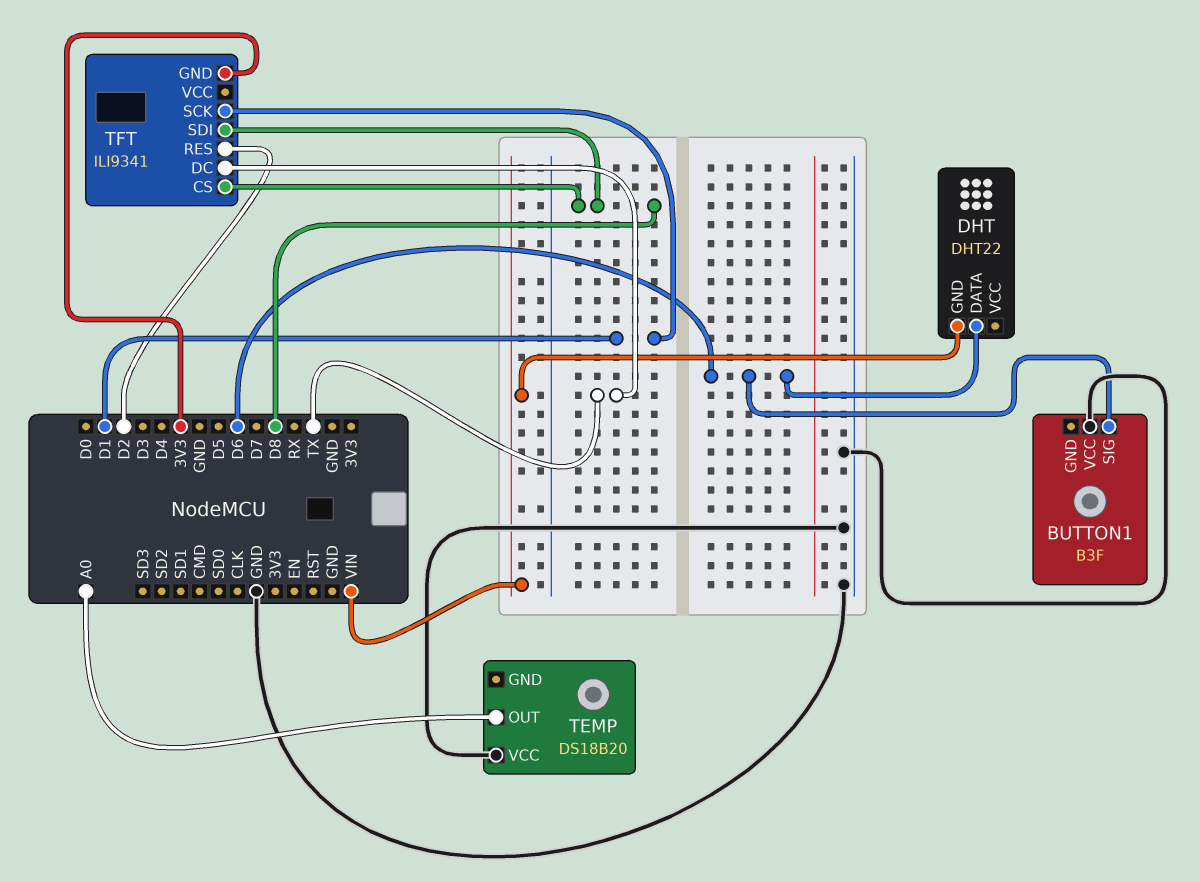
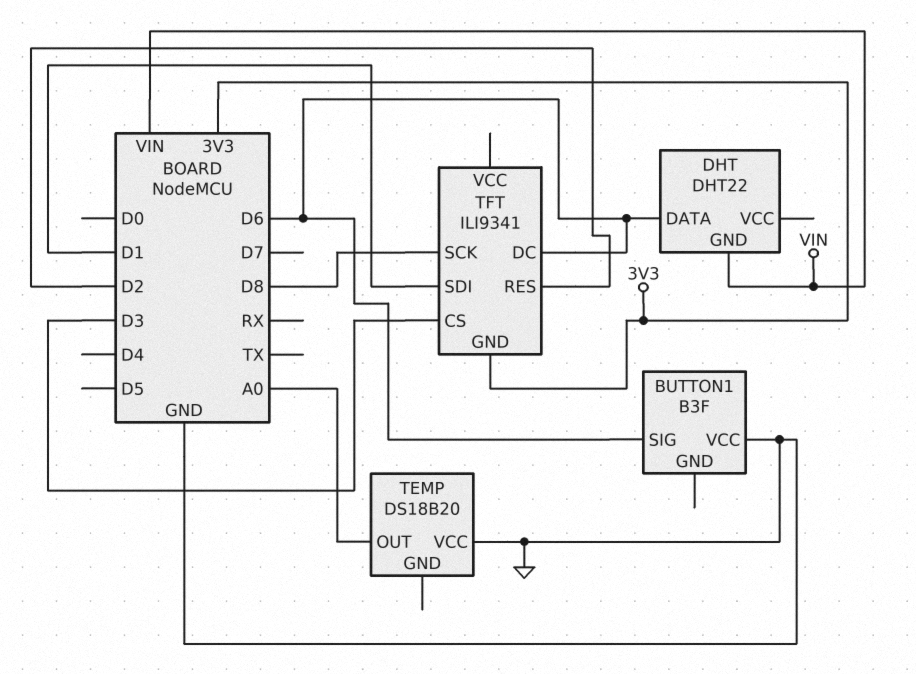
TFT pin CS: D8 -> D3
TFT pin DC: TX -> D6
TFT pin SCK: D1 -> D8
TFT pin SDI: D8 -> D1

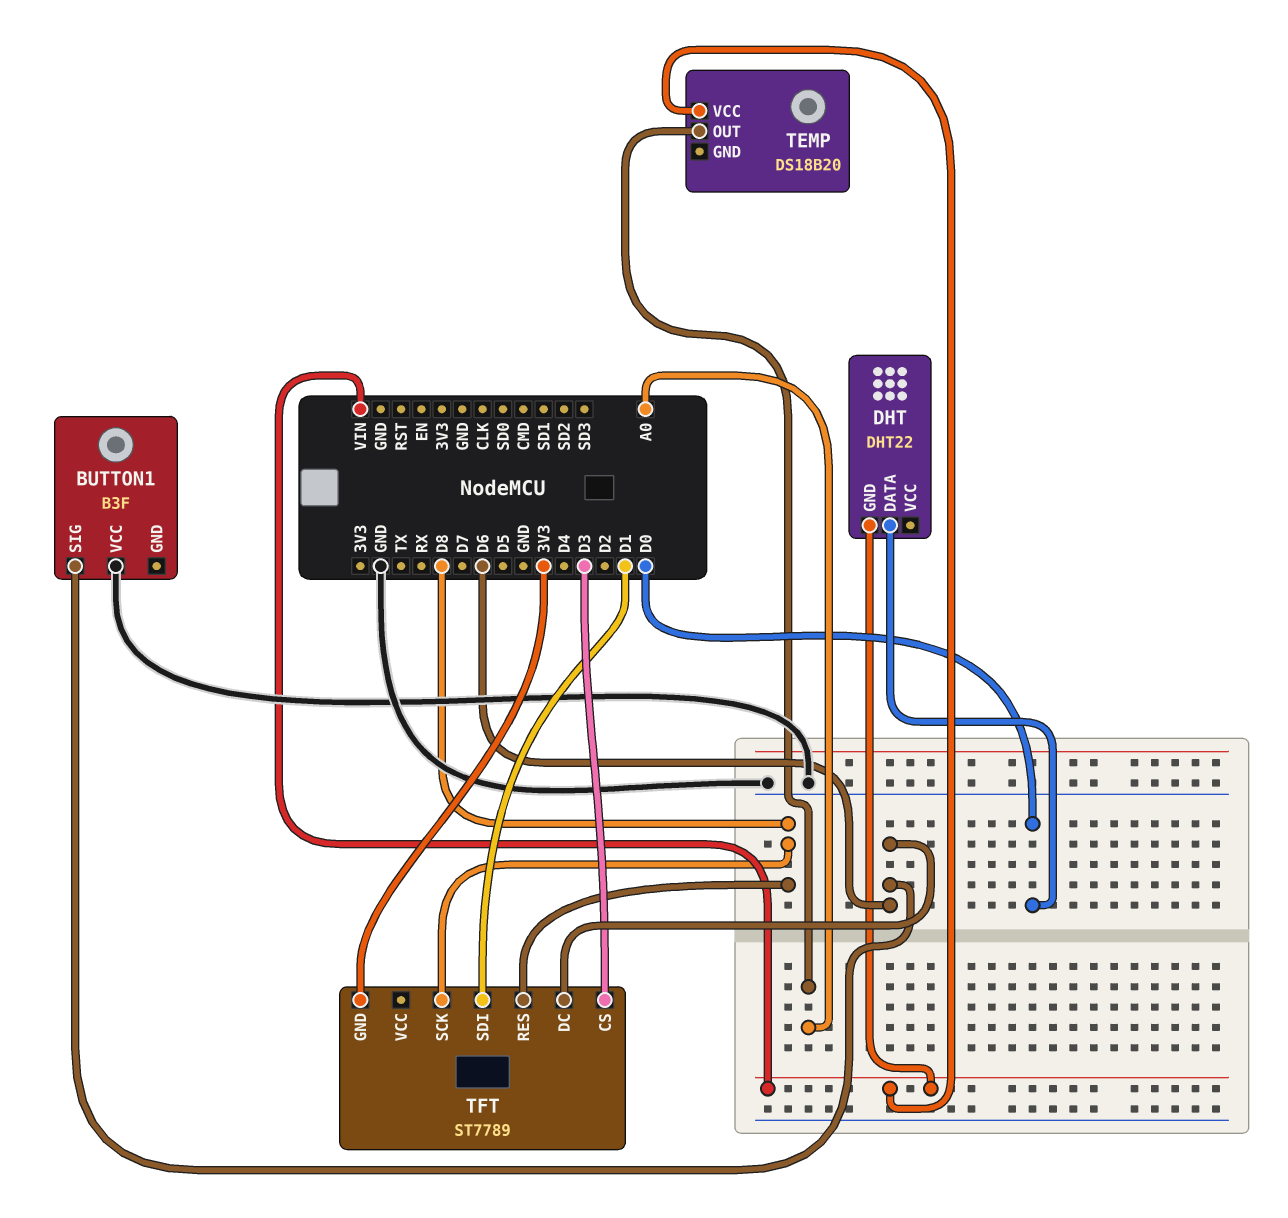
DHT pin DATA: D6 -> D0
TEMP pin VCC: GND -> VIN
TFT: ILI9341 -> ST7789
TFT pin RES: D2 -> D8

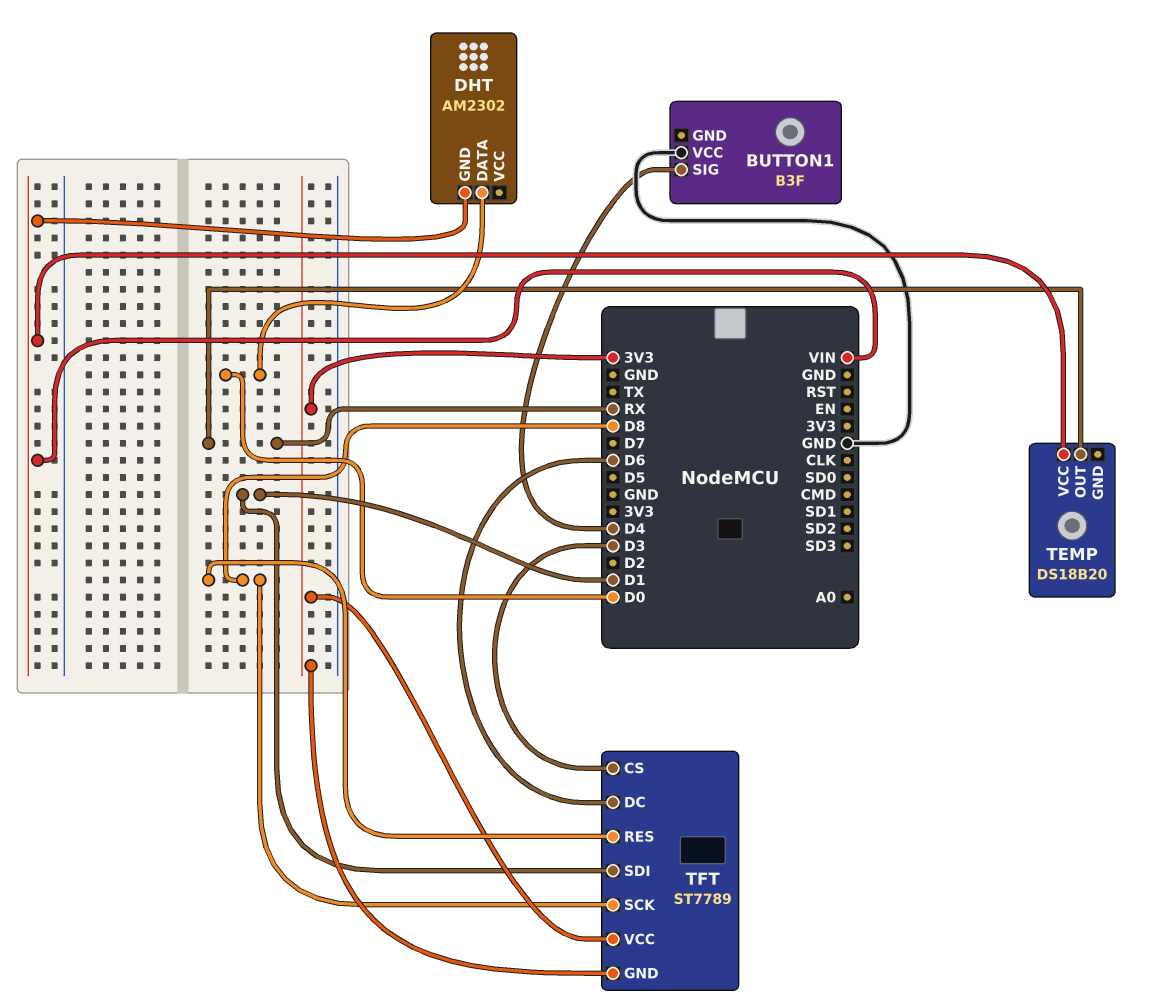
BUTTON1 pin SIG: D6 -> D4
DHT: DHT22 -> AM2302
TEMP pin OUT: A0 -> RX
TFT pin VCC: none -> 3V3

